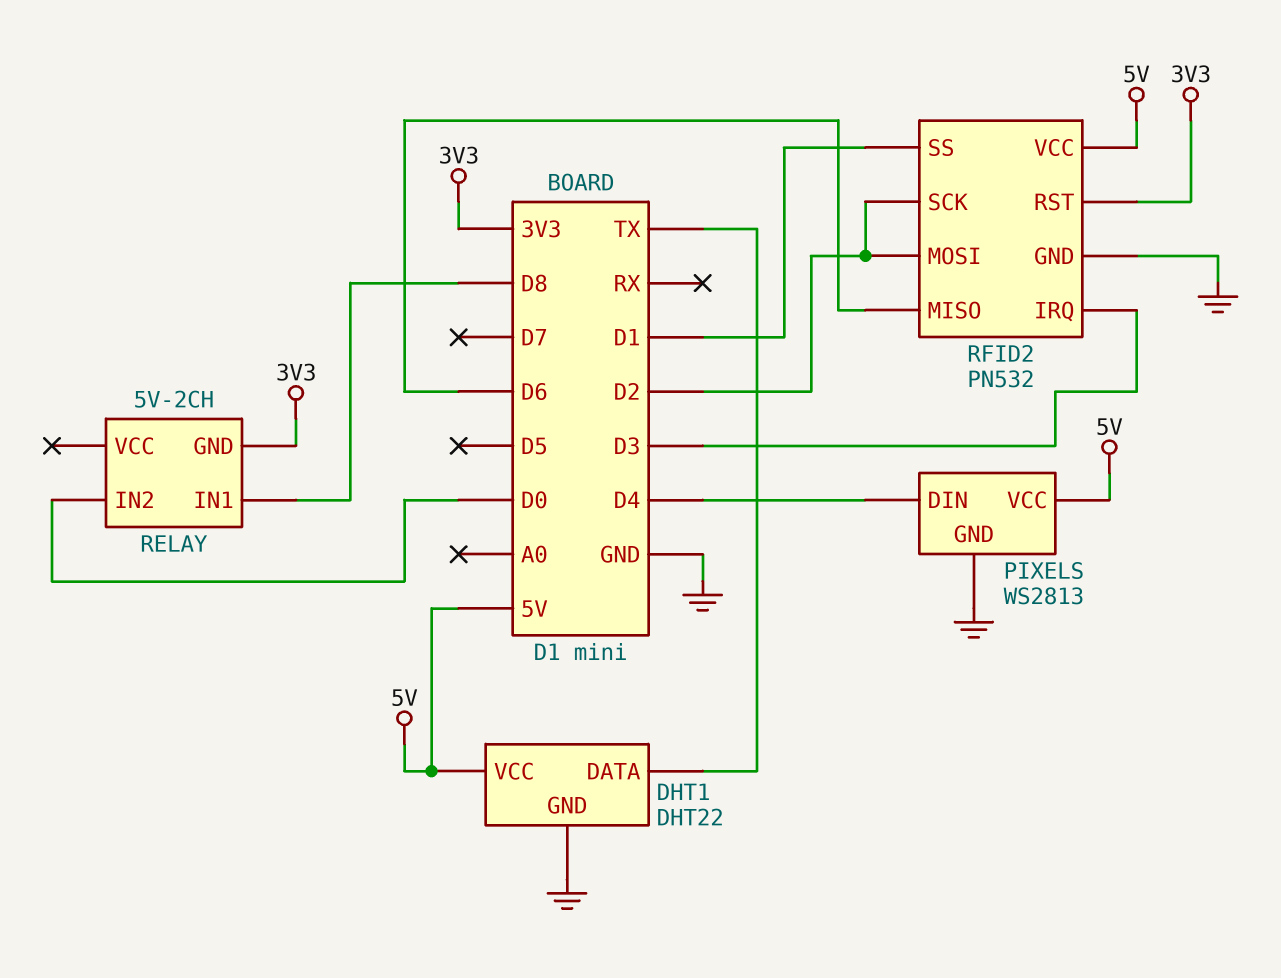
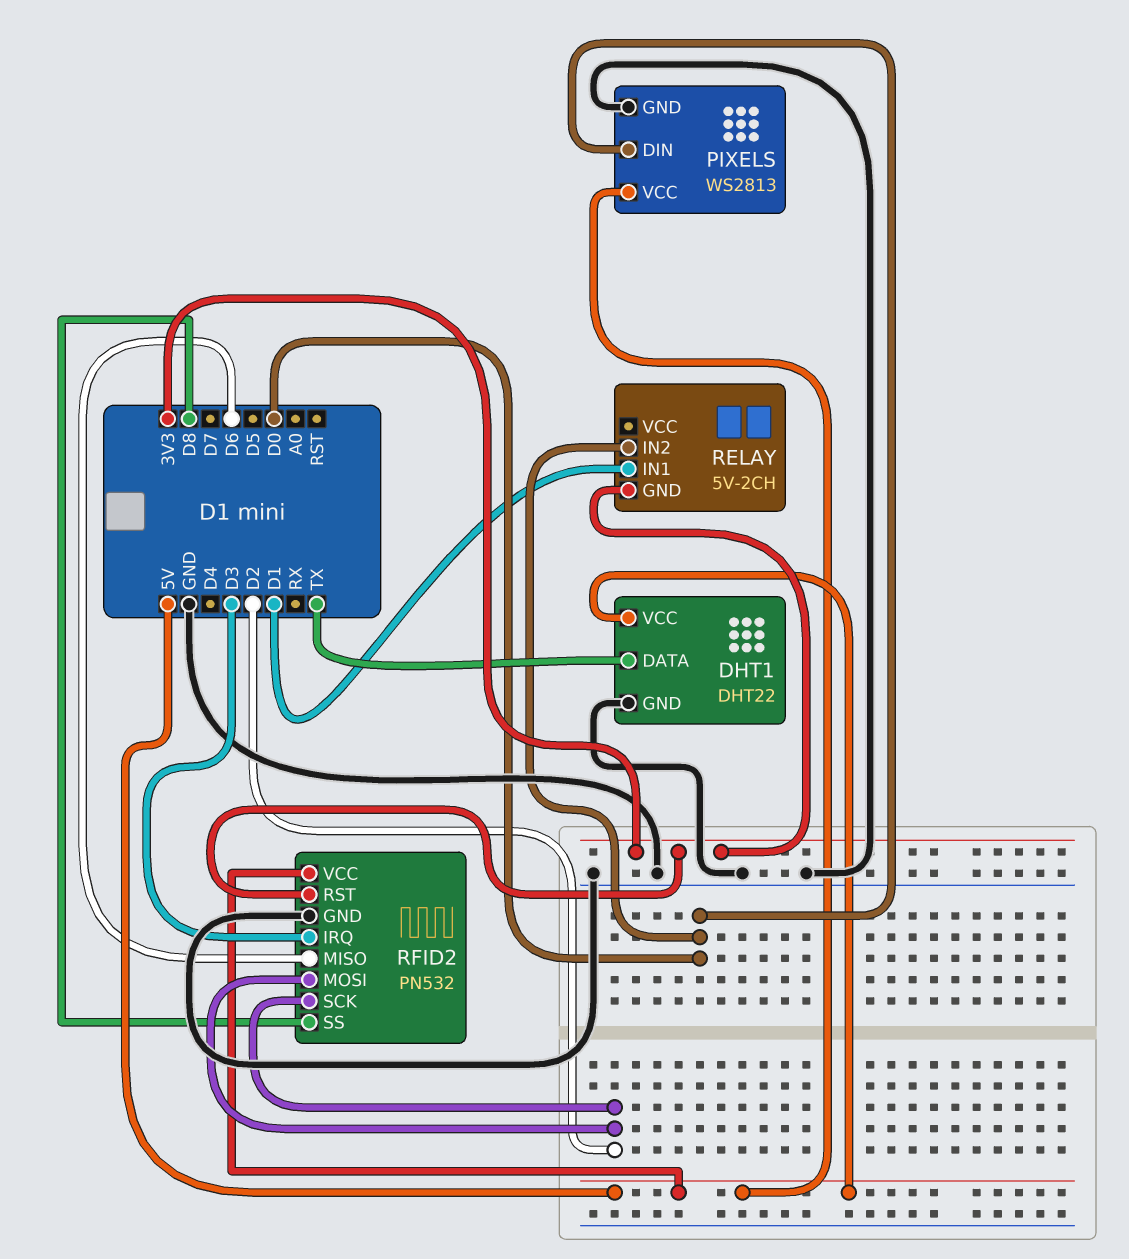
PIXELS pin DIN: D4 -> D0
RELAY pin IN1: D8 -> D1
RFID2 pin SS: D1 -> D8

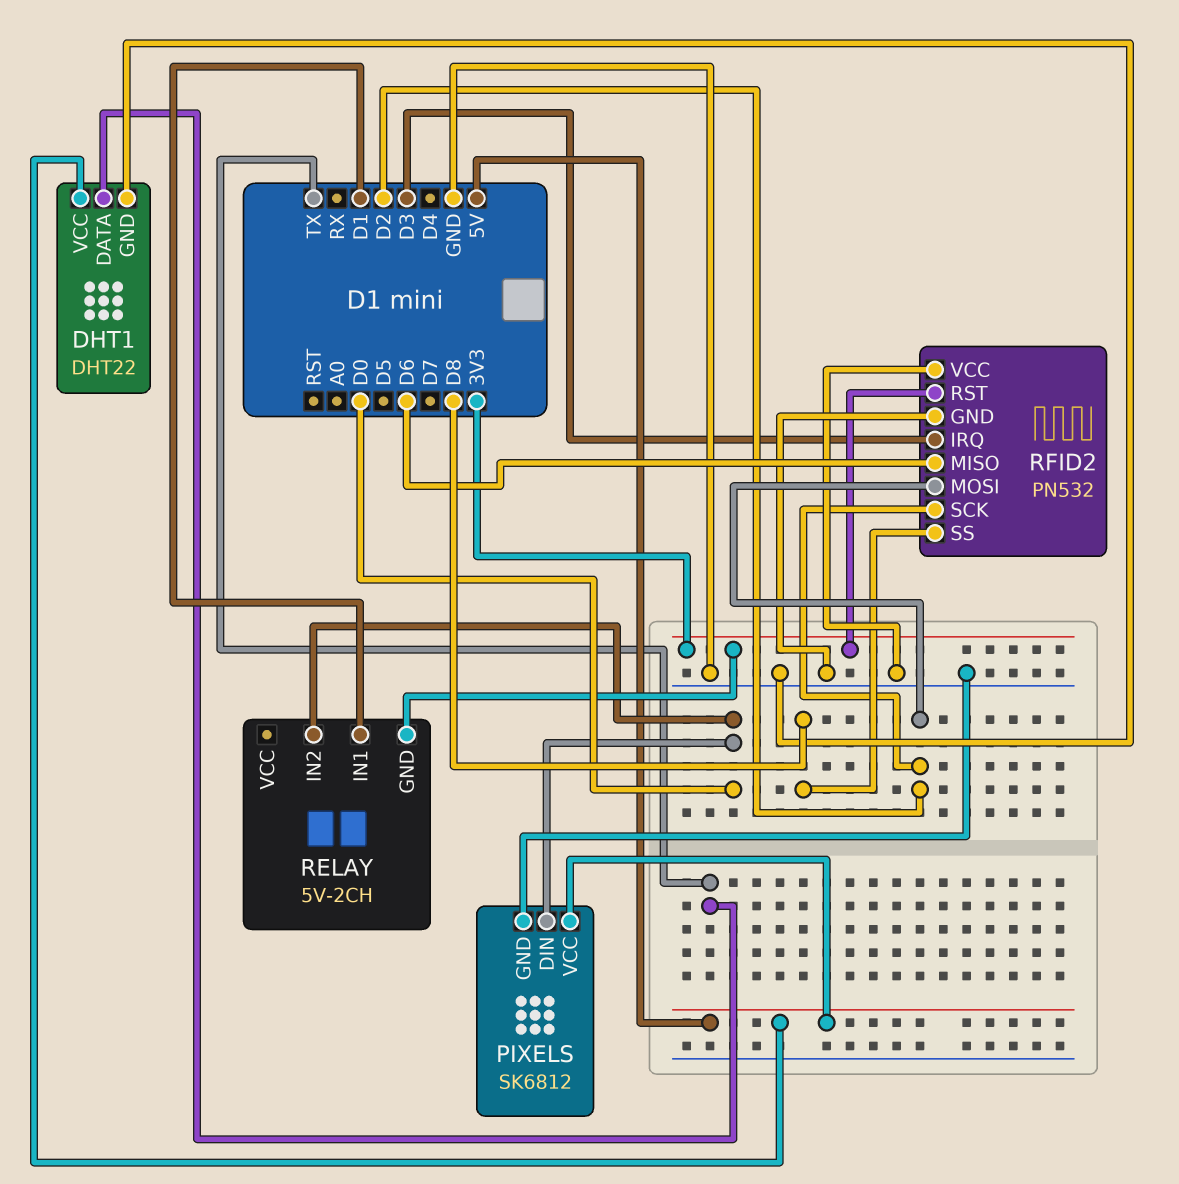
PIXELS: WS2813 -> SK6812
RFID2 pin VCC: 5V -> GND

